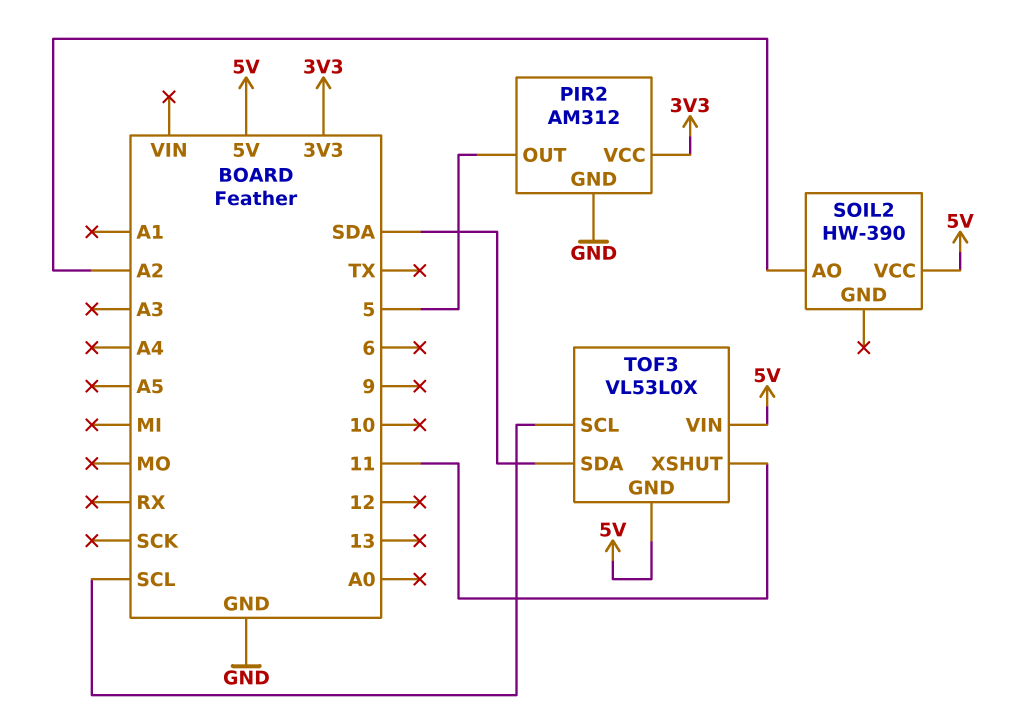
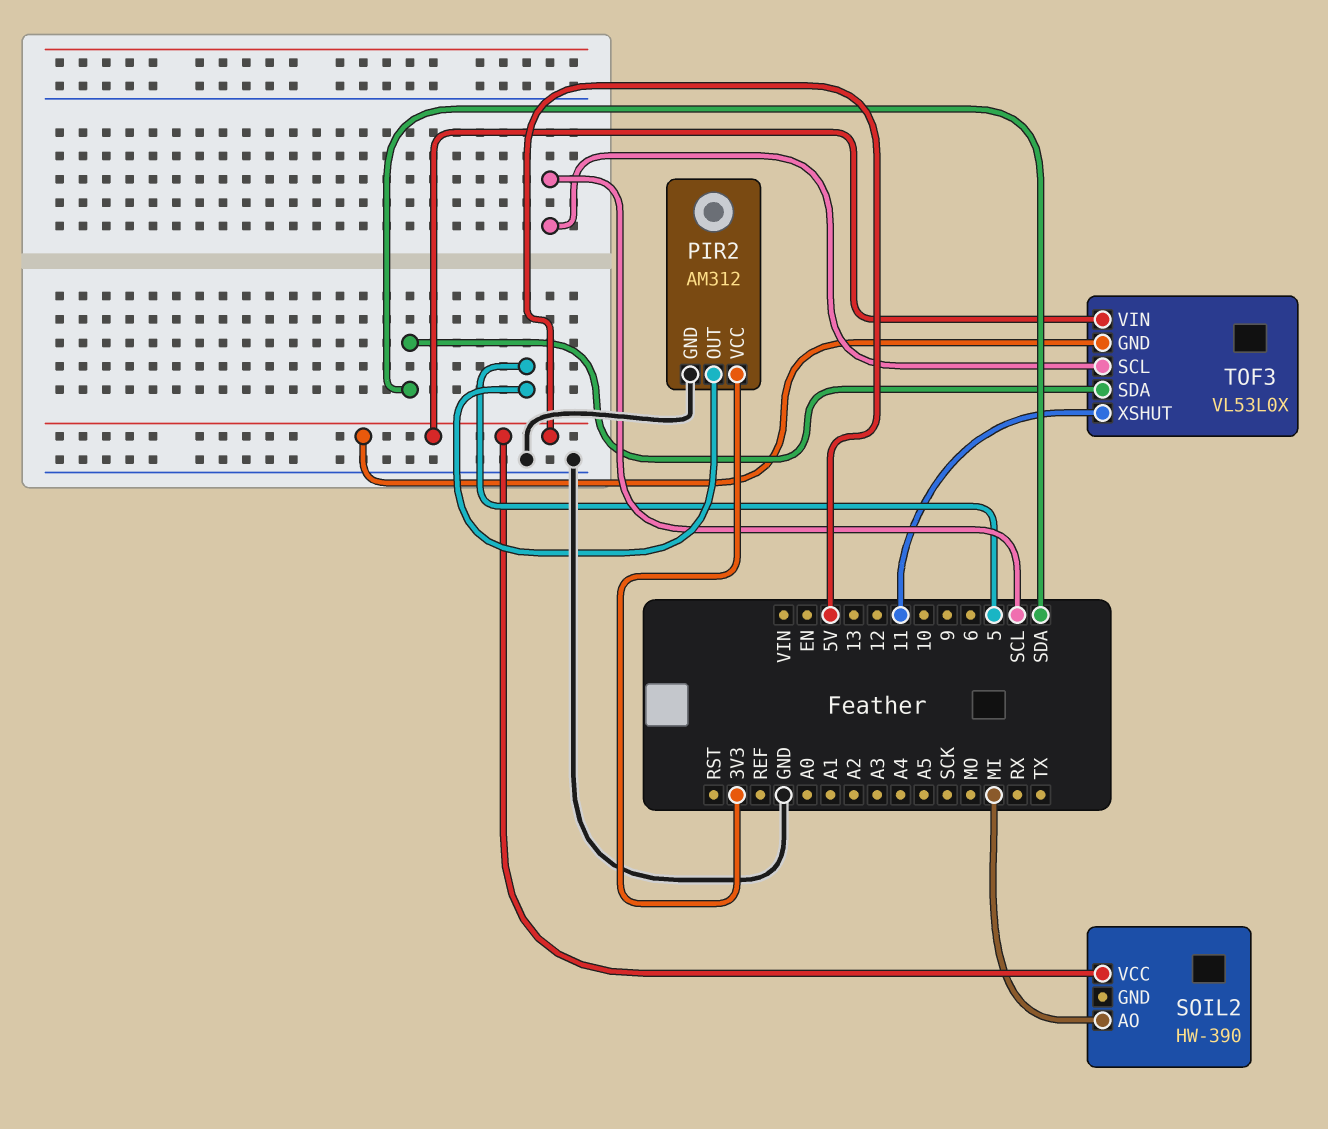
SOIL2 pin AO: A2 -> MI

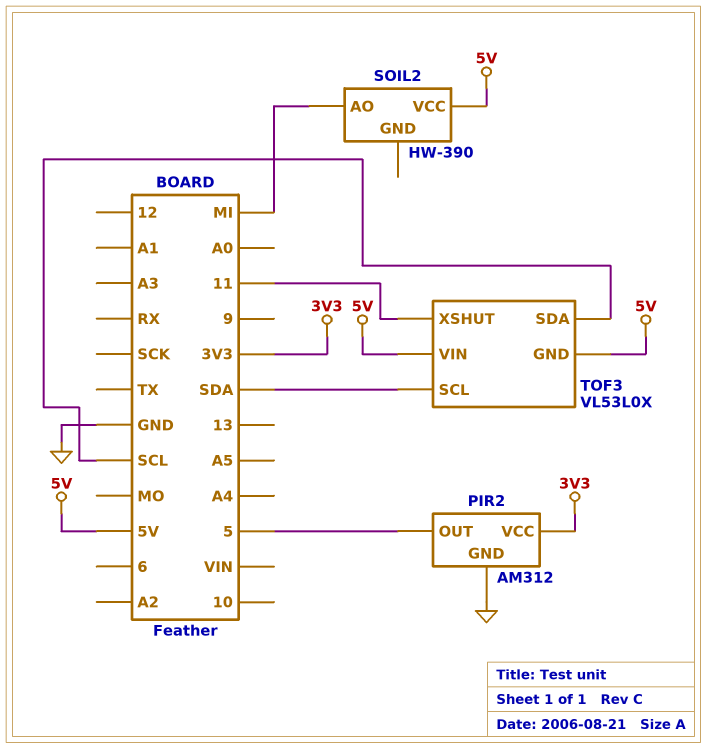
TOF3 pin SCL: SCL -> SDA
TOF3 pin SDA: SDA -> SCL

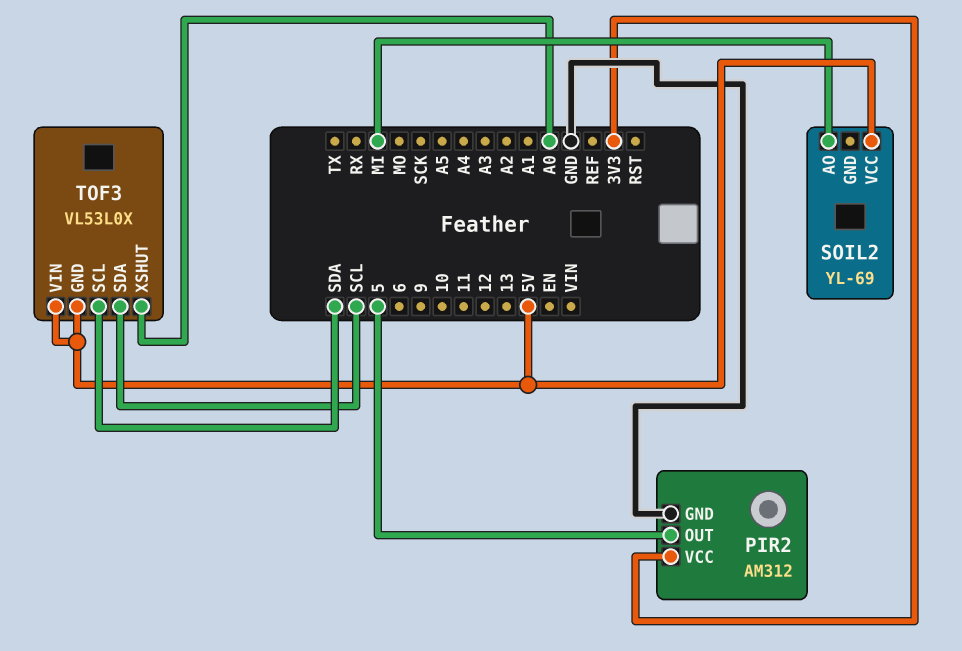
SOIL2: HW-390 -> YL-69
TOF3 pin XSHUT: 11 -> A0

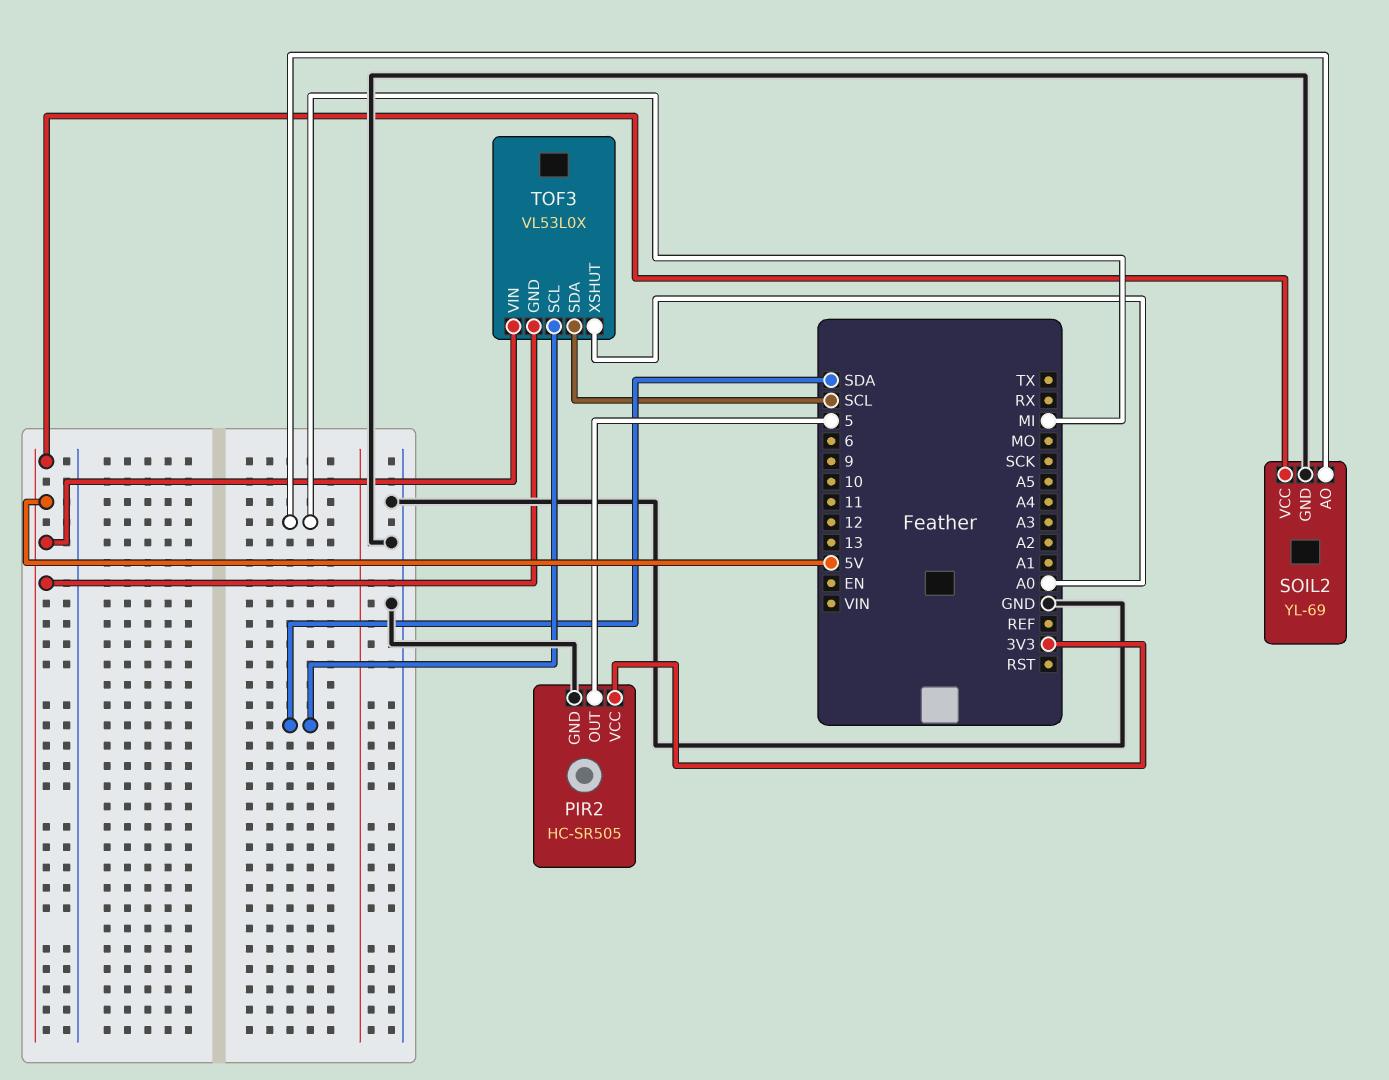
PIR2: AM312 -> HC-SR505
SOIL2 pin GND: none -> GND

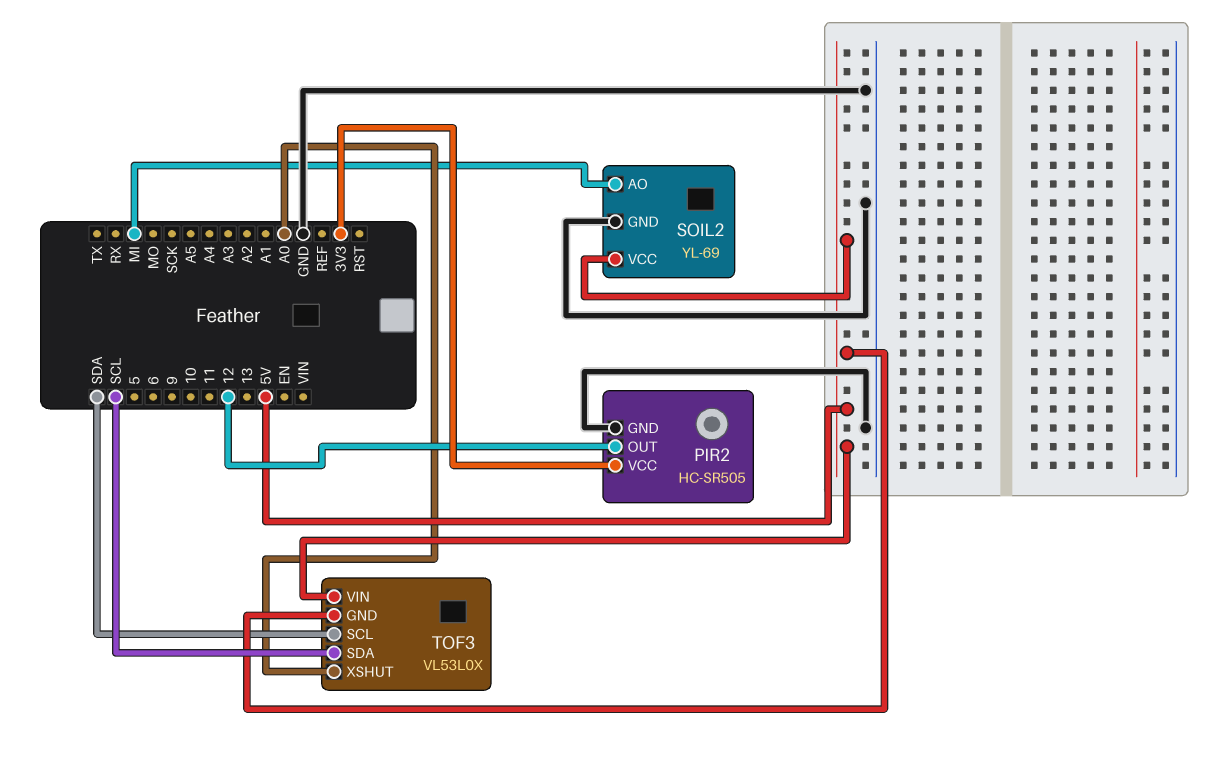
PIR2 pin OUT: 5 -> 12

